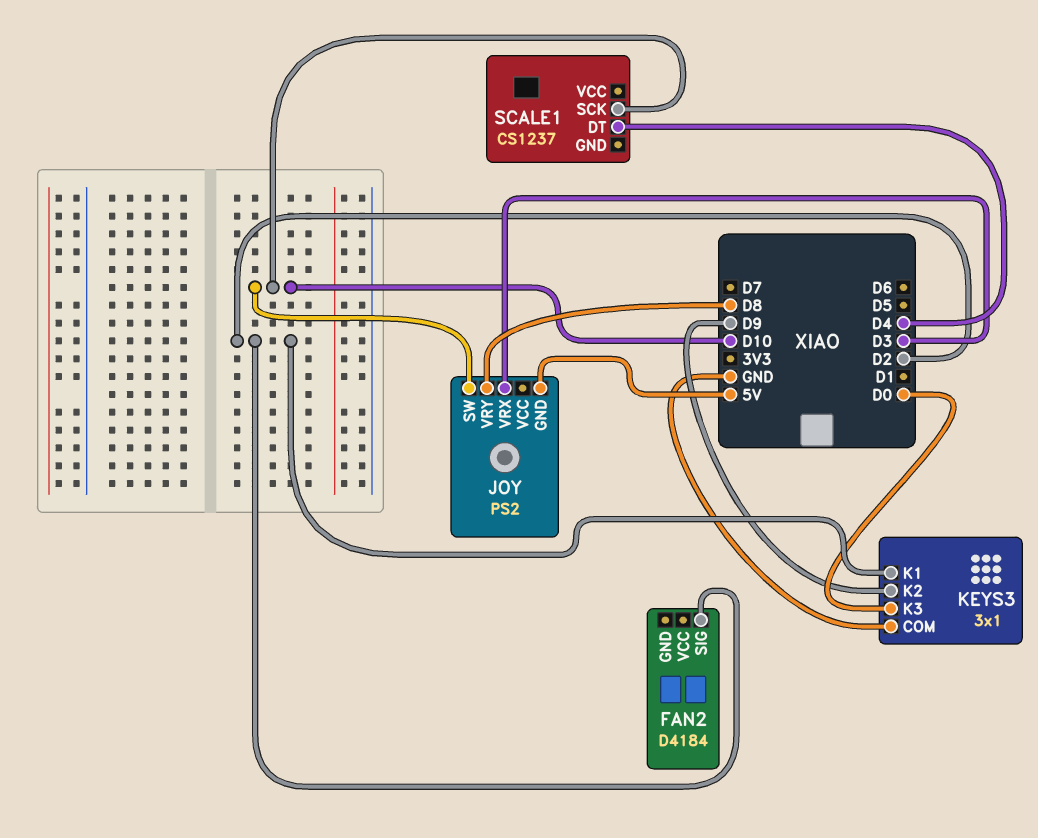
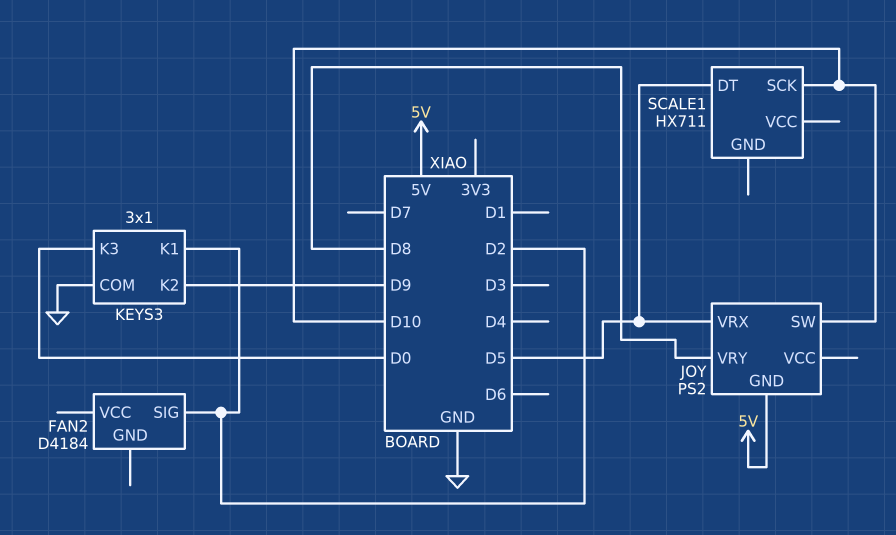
JOY pin VRX: D3 -> D5
SCALE1: CS1237 -> HX711
SCALE1 pin DT: D4 -> D5

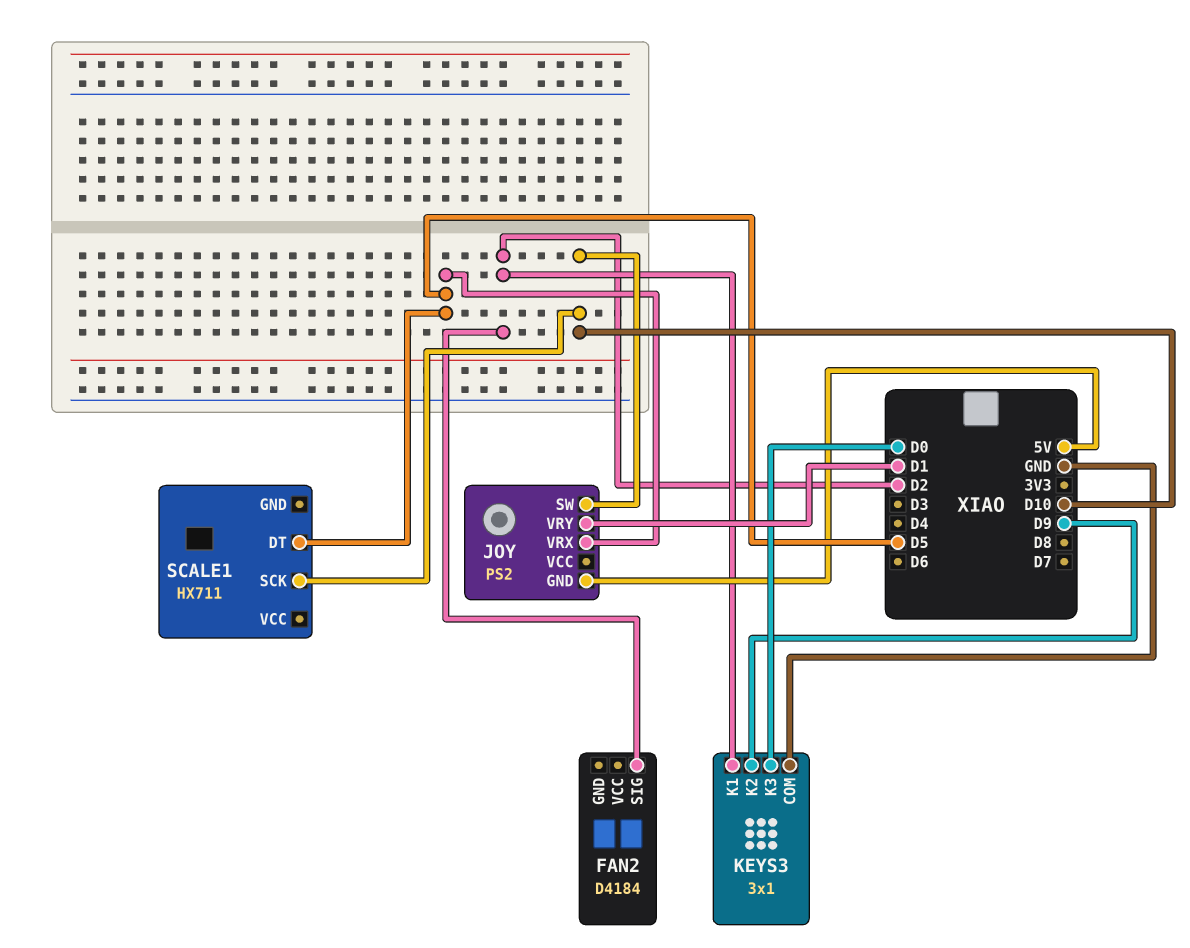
JOY pin VRY: D8 -> D1

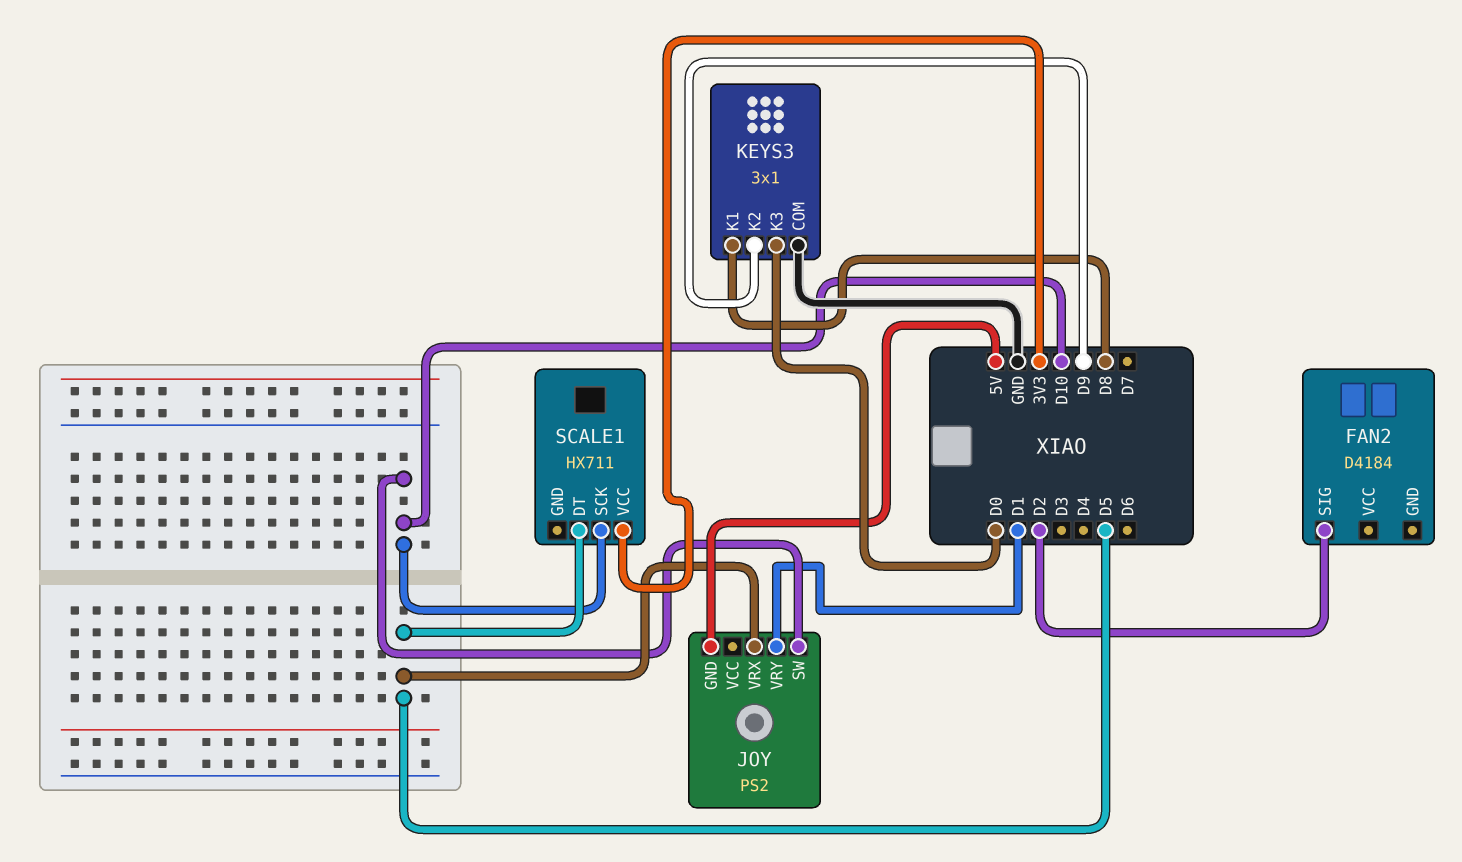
KEYS3 pin K1: D2 -> D8
SCALE1 pin VCC: none -> 3V3

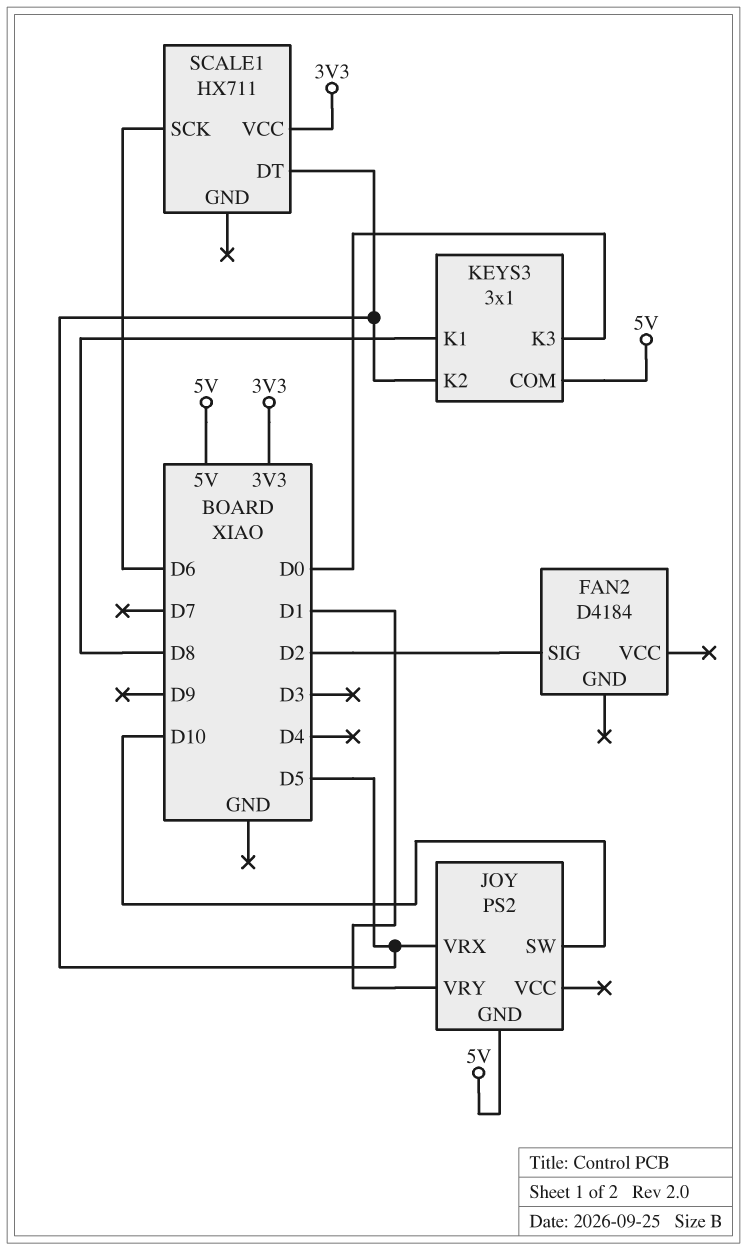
KEYS3 pin COM: GND -> 5V
KEYS3 pin K2: D9 -> D5
SCALE1 pin SCK: D10 -> D6

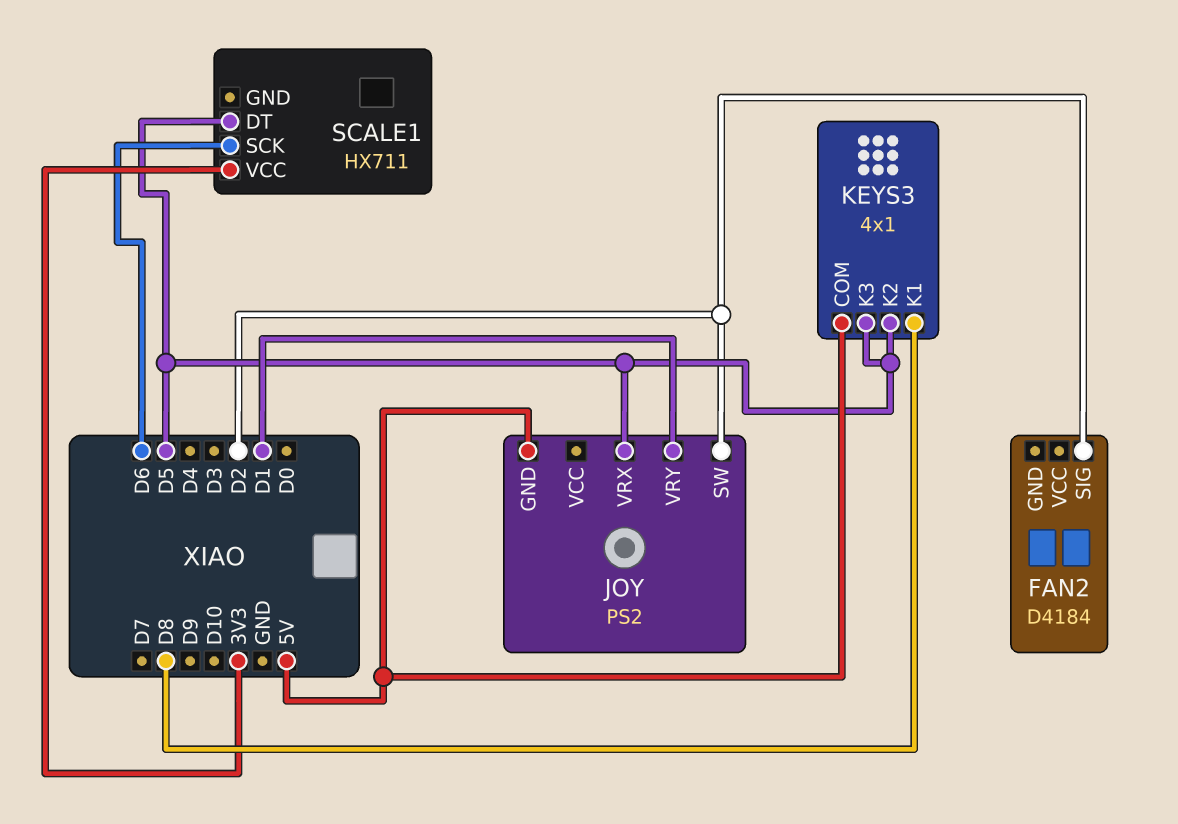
JOY pin SW: D10 -> D2
KEYS3: 3x1 -> 4x1
KEYS3 pin K3: D0 -> D5

